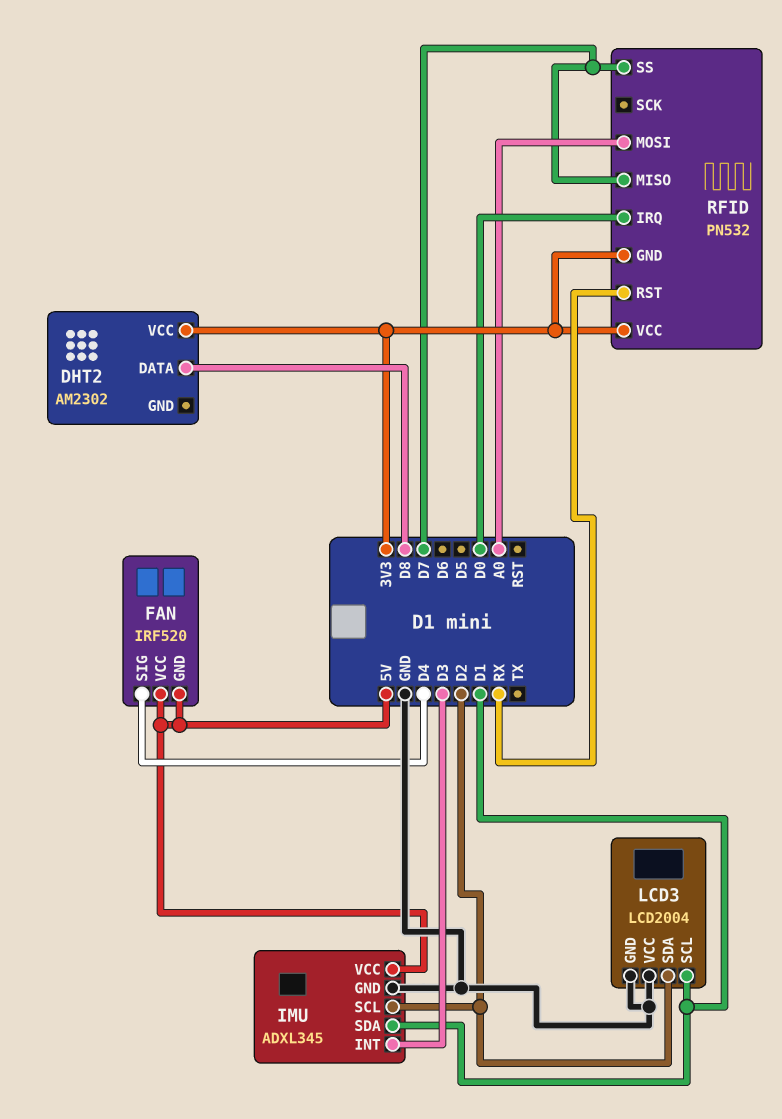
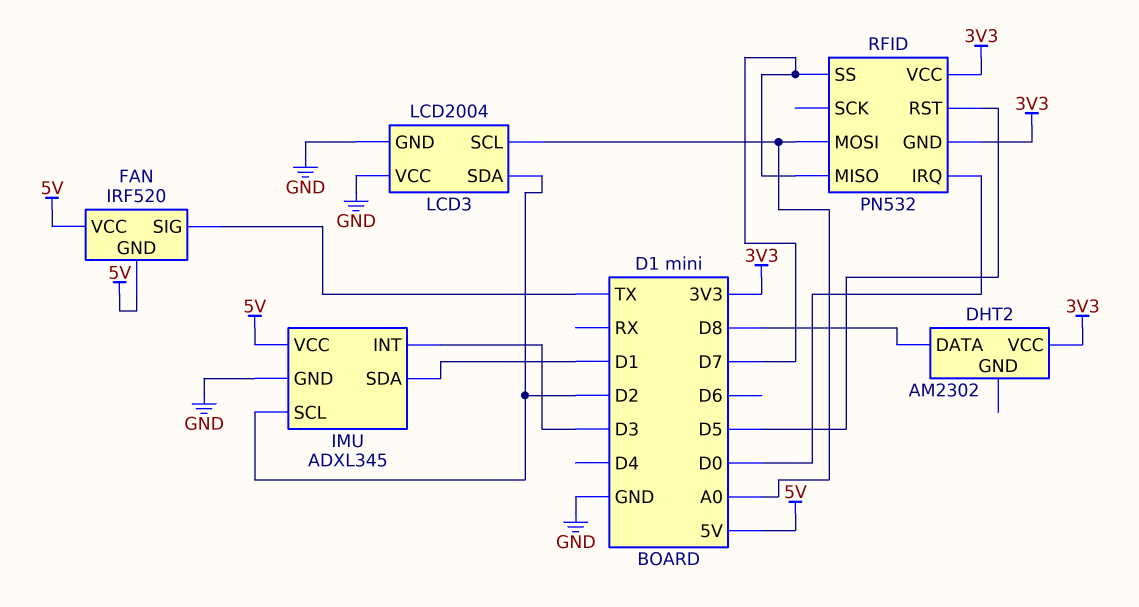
FAN pin SIG: D4 -> TX
LCD3 pin SCL: D1 -> A0
RFID pin RST: RX -> D5

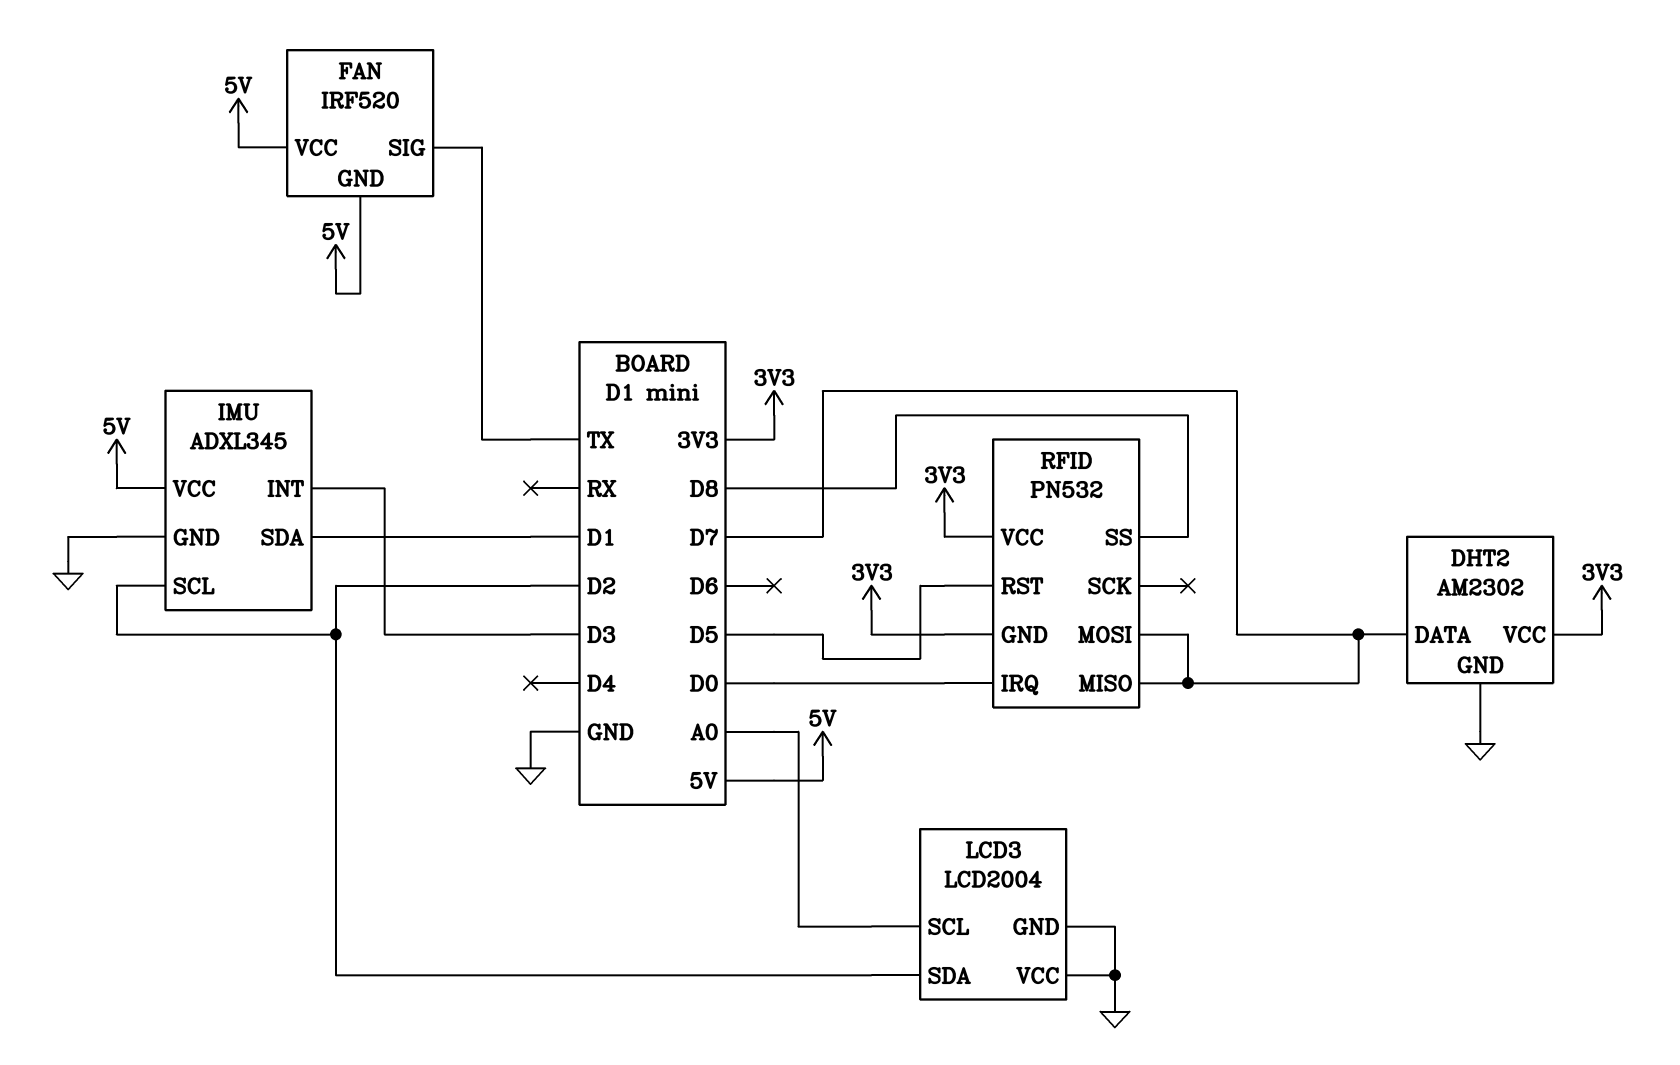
DHT2 pin DATA: D8 -> D7
DHT2 pin GND: none -> GND
RFID pin MOSI: A0 -> D7
RFID pin SS: D7 -> D8

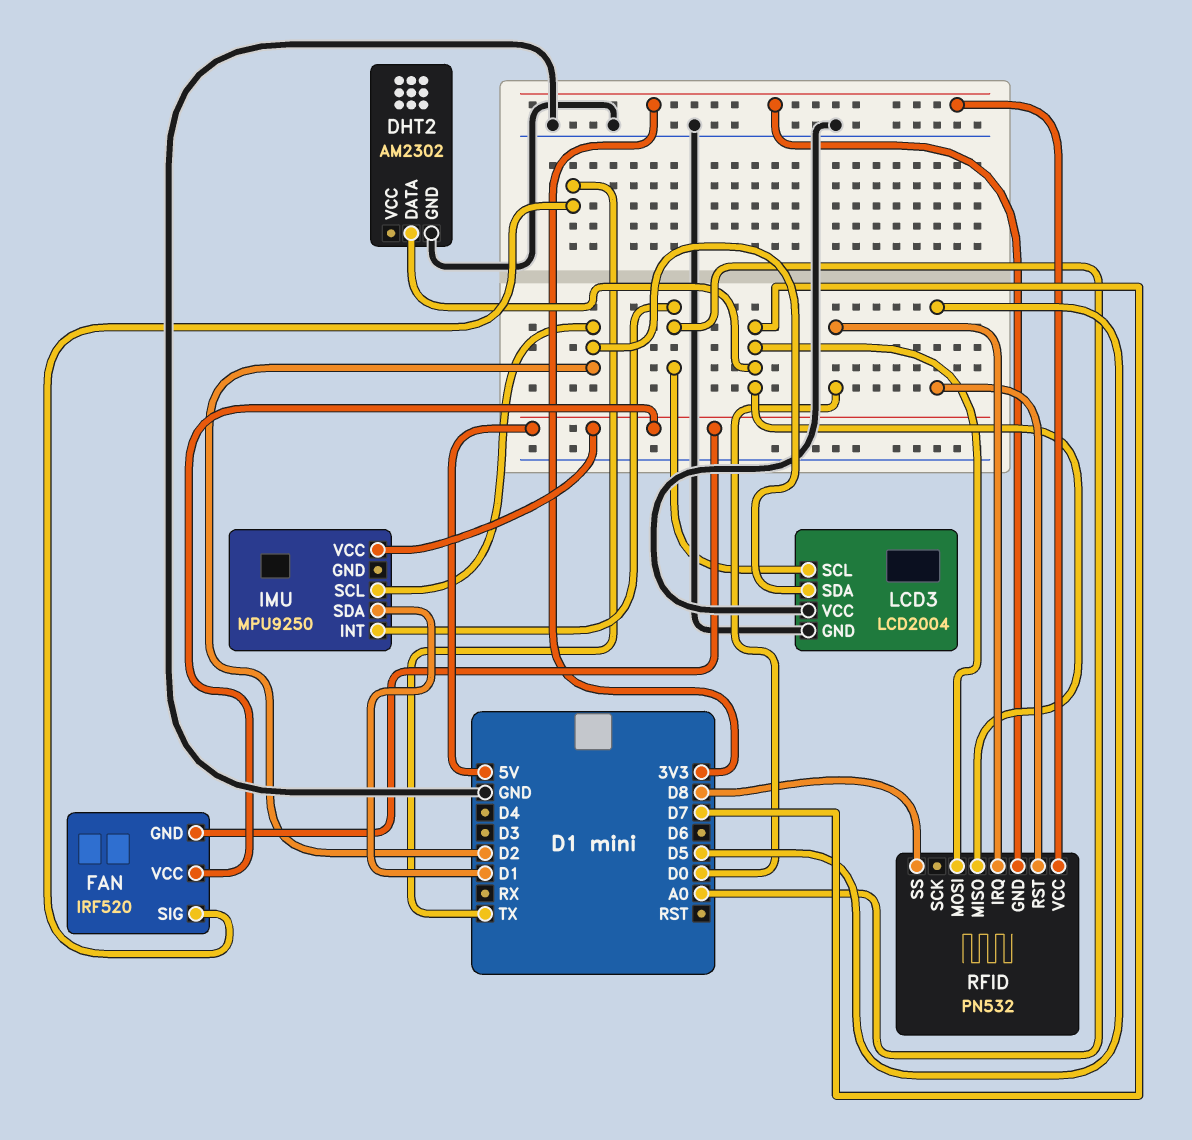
DHT2 pin VCC: 3V3 -> none
IMU: ADXL345 -> MPU9250
IMU pin GND: GND -> none
IMU pin INT: D3 -> A0

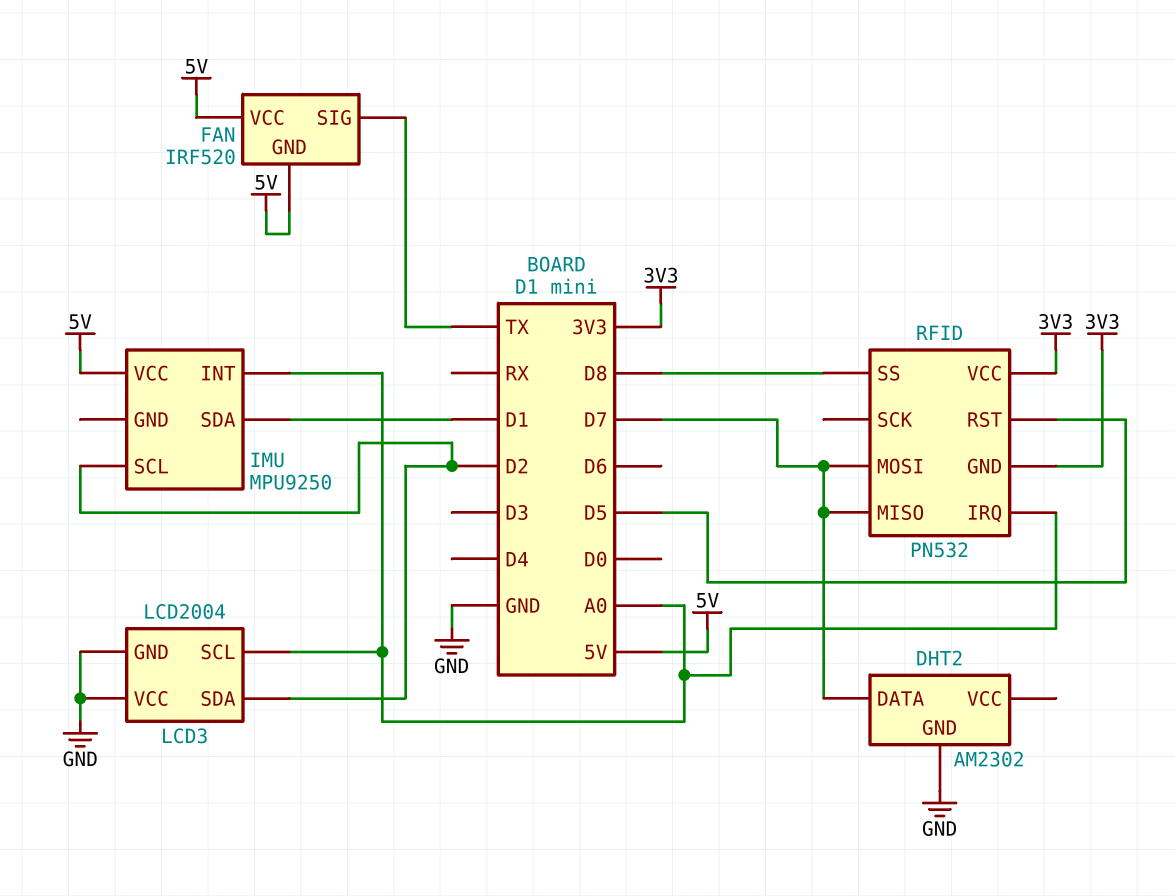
RFID pin IRQ: D0 -> A0

